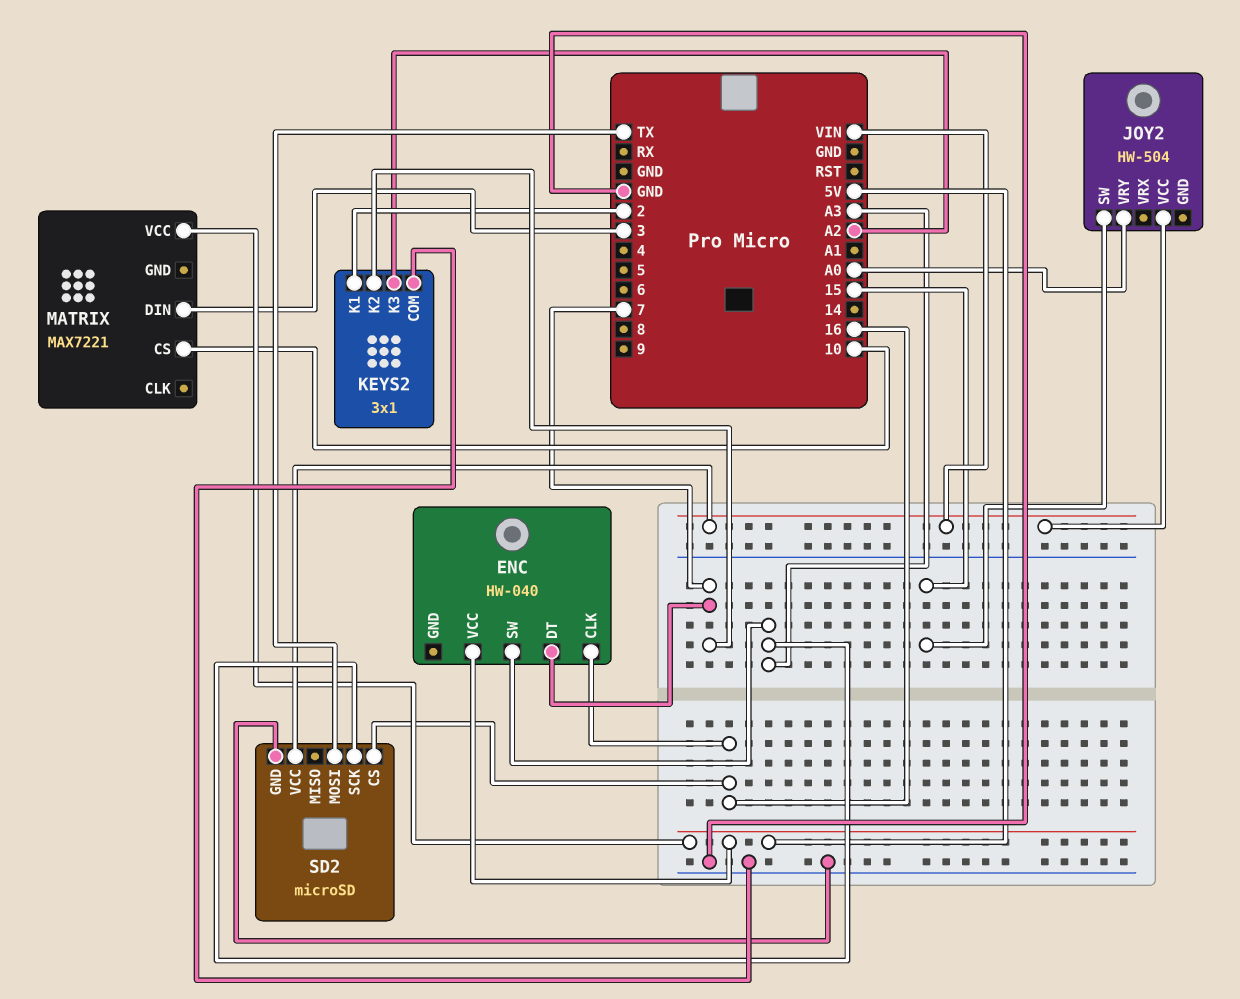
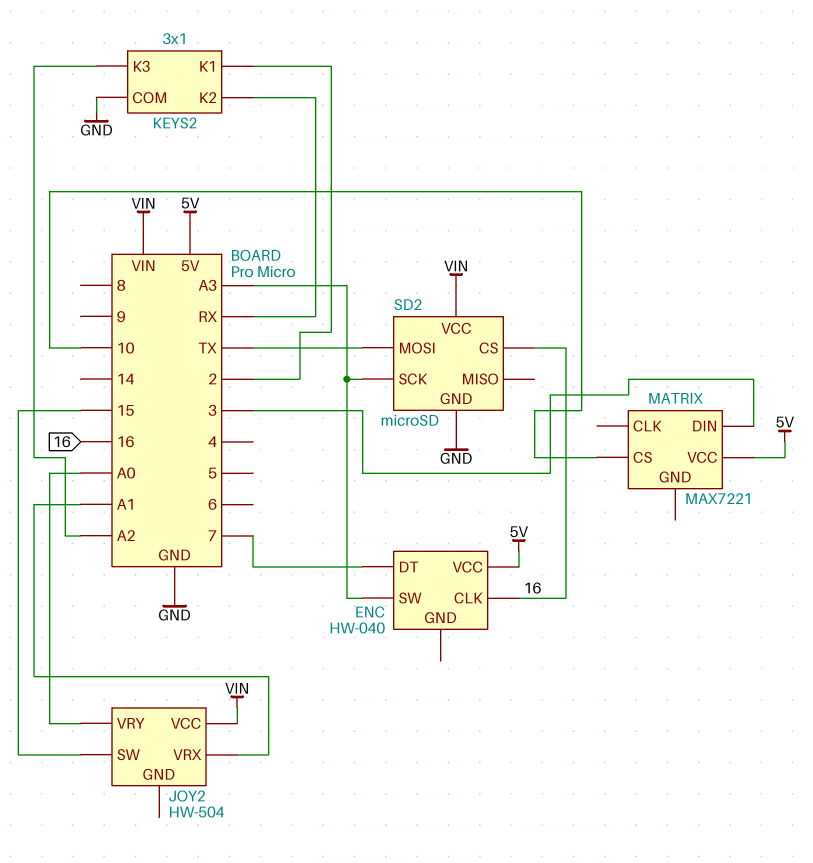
JOY2 pin VRX: none -> A1
KEYS2 pin K2: 7 -> RX

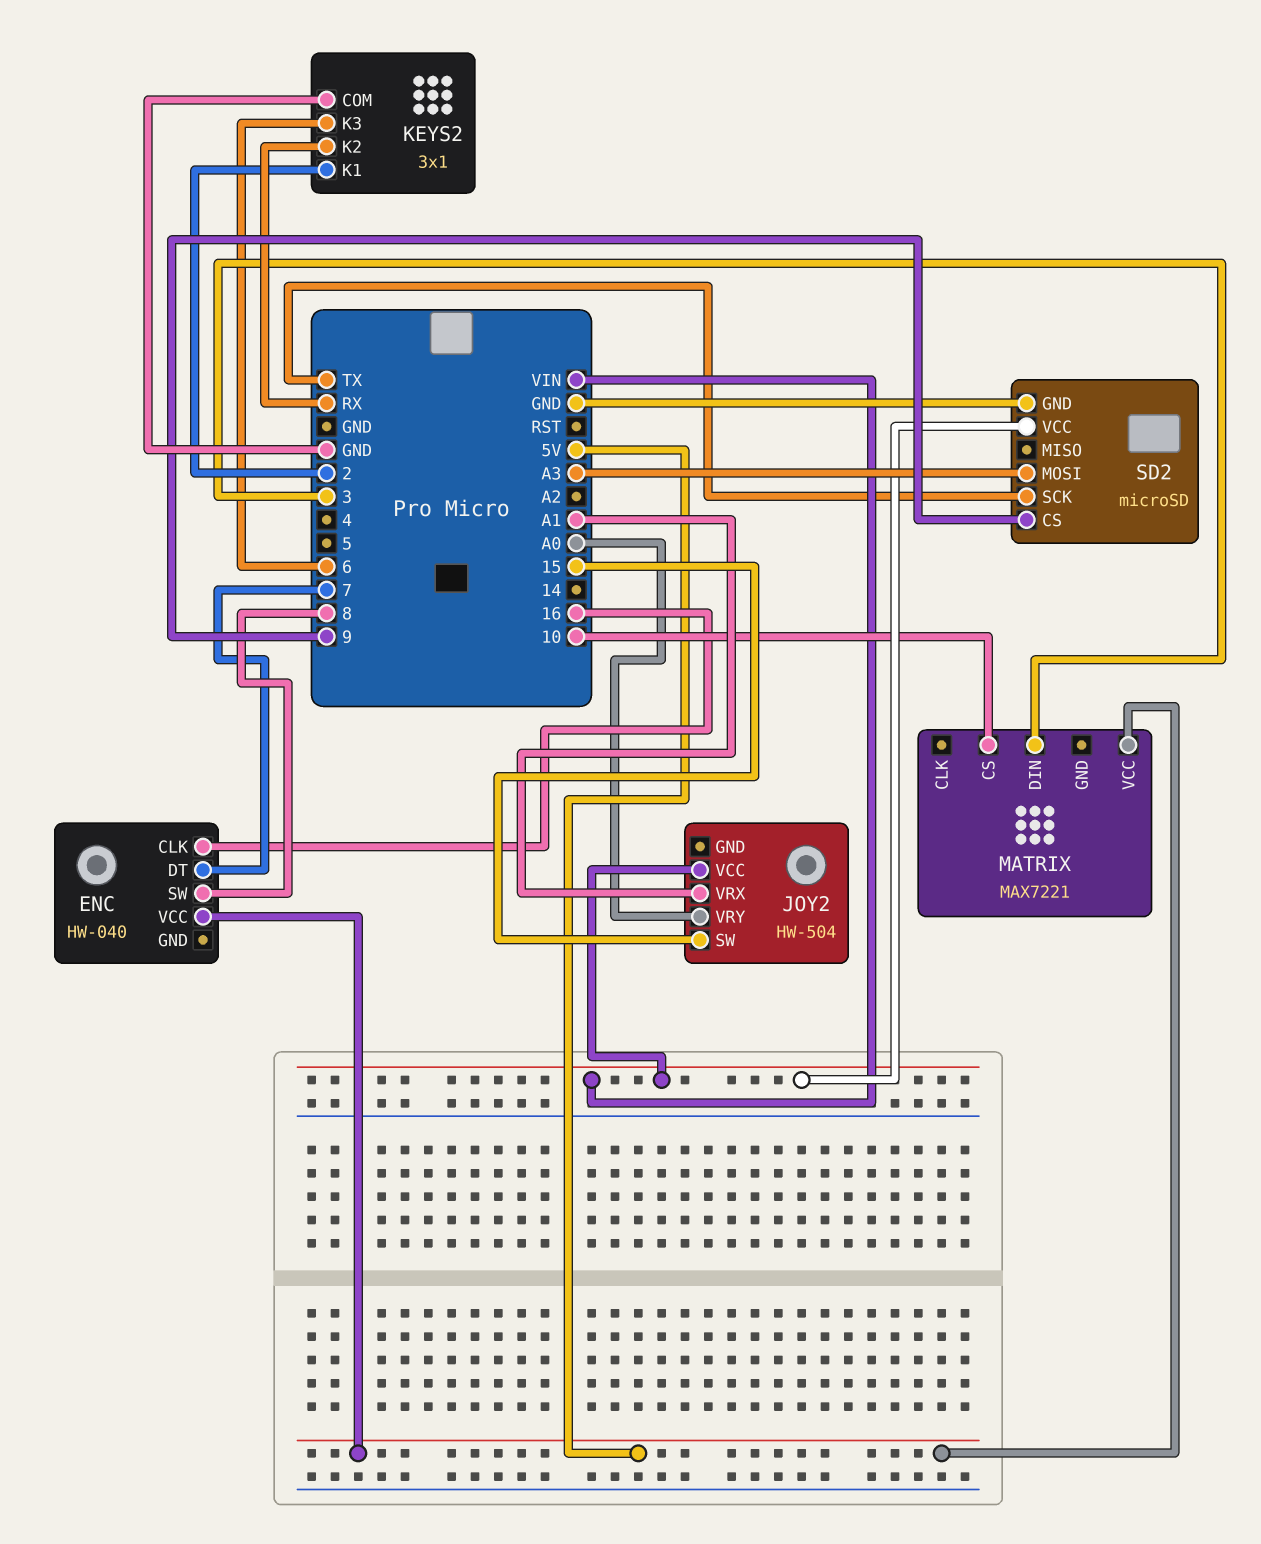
ENC pin SW: A3 -> 8
KEYS2 pin K3: A2 -> 6
SD2 pin CS: 16 -> 9
SD2 pin MOSI: TX -> A3
SD2 pin SCK: A3 -> TX

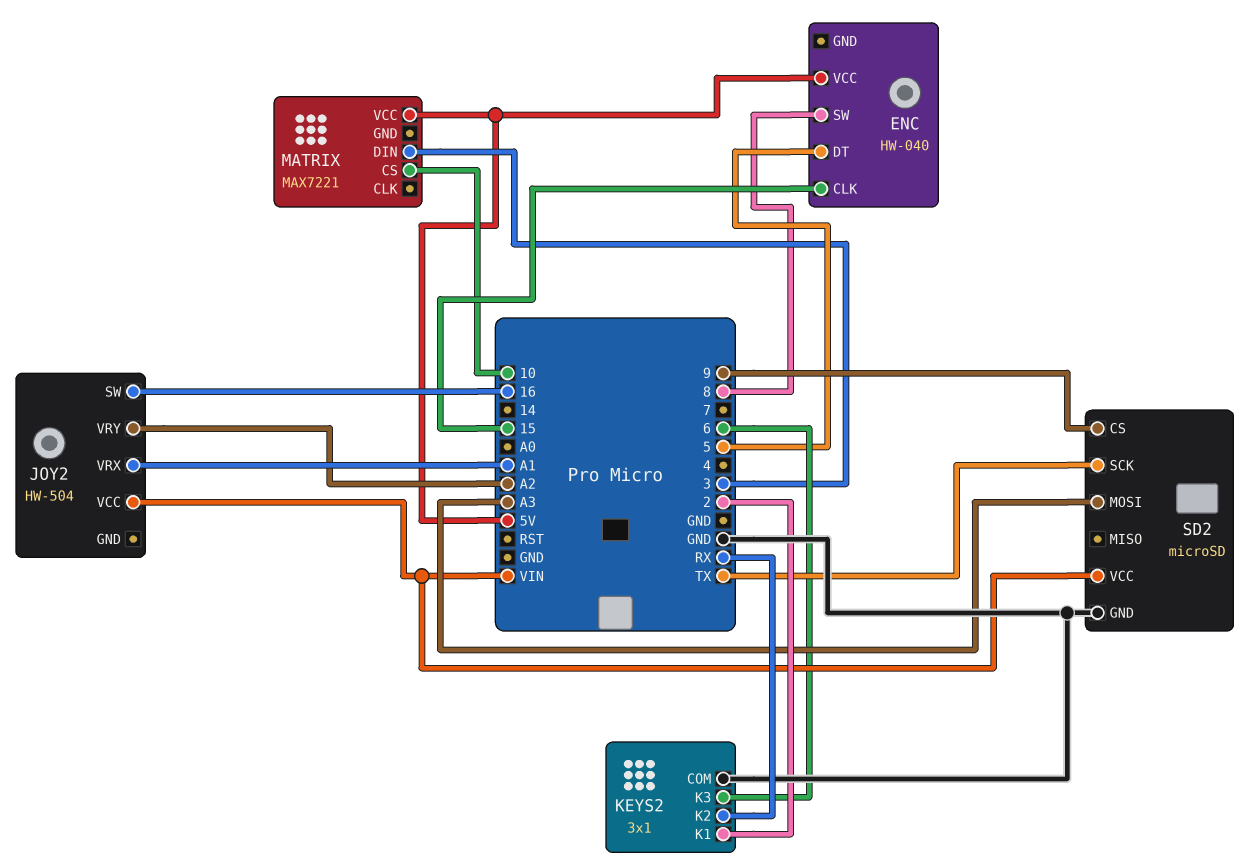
ENC pin CLK: 16 -> 15
ENC pin DT: 7 -> 5
JOY2 pin SW: 15 -> 16
JOY2 pin VRY: A0 -> A2

